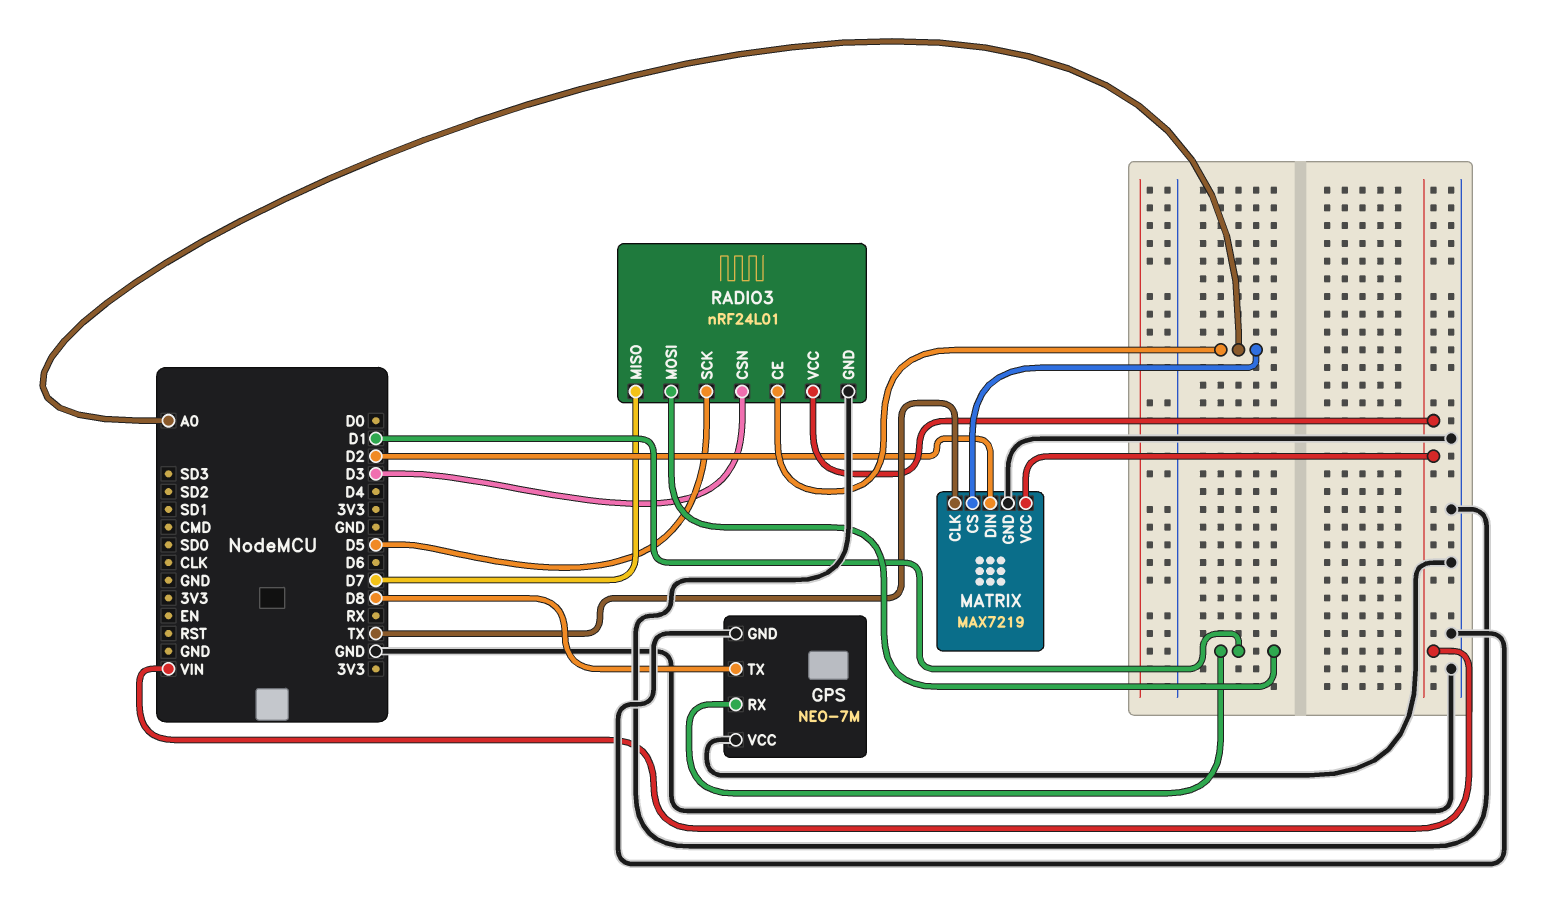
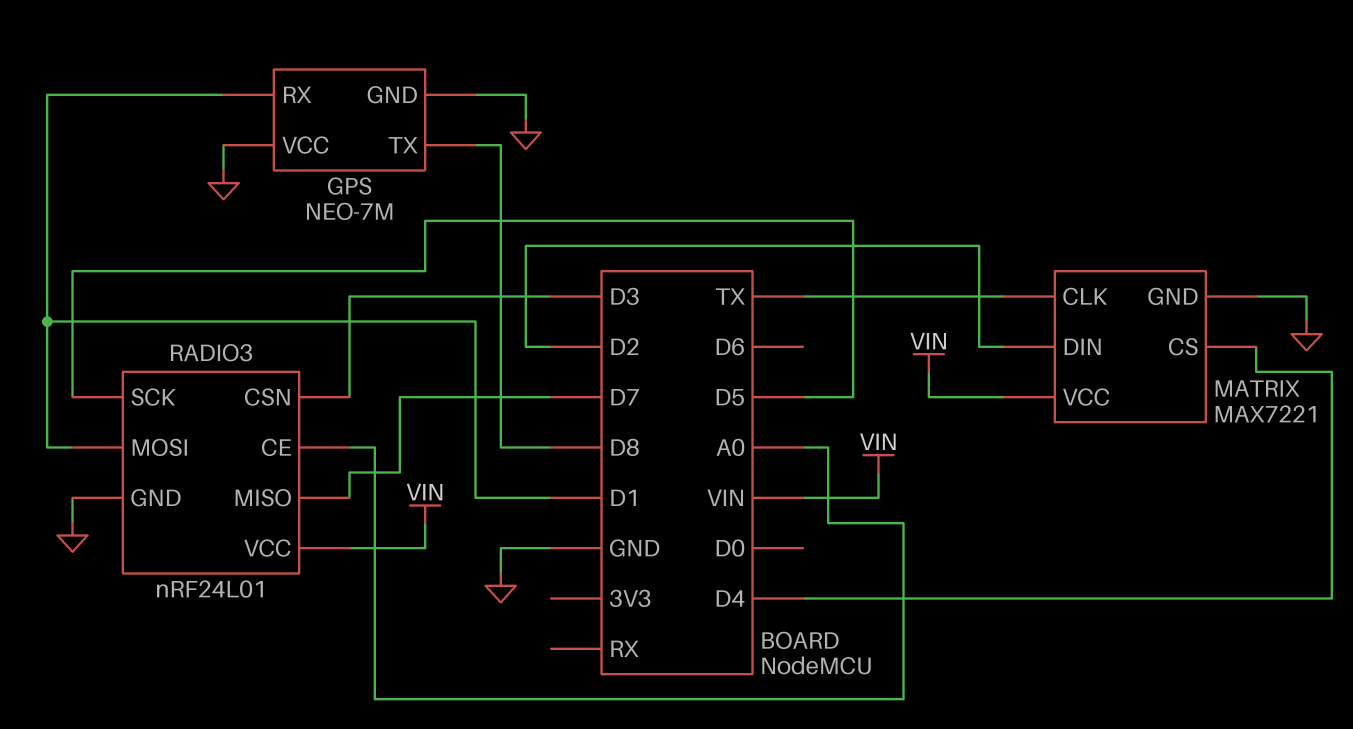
MATRIX: MAX7219 -> MAX7221
MATRIX pin CS: A0 -> D4

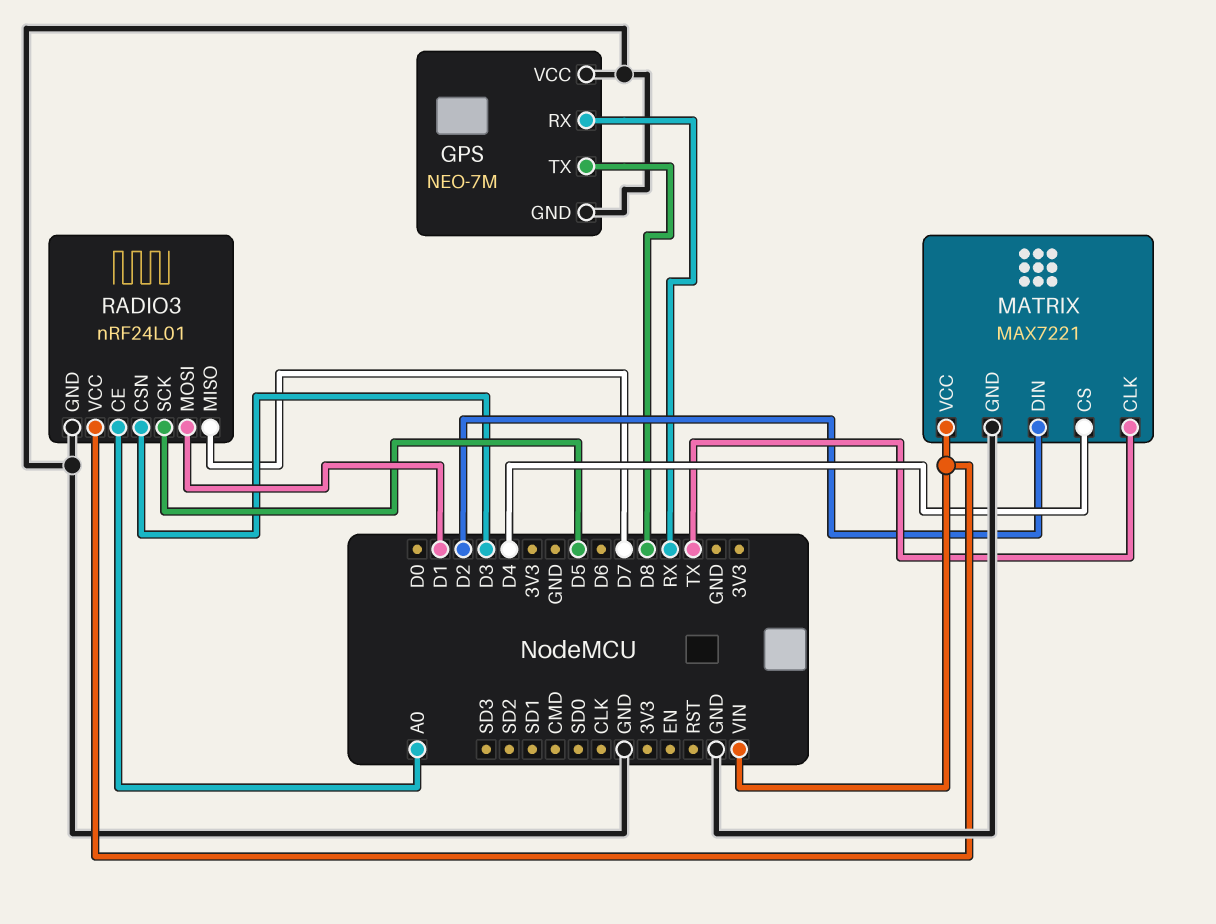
GPS pin RX: D1 -> RX

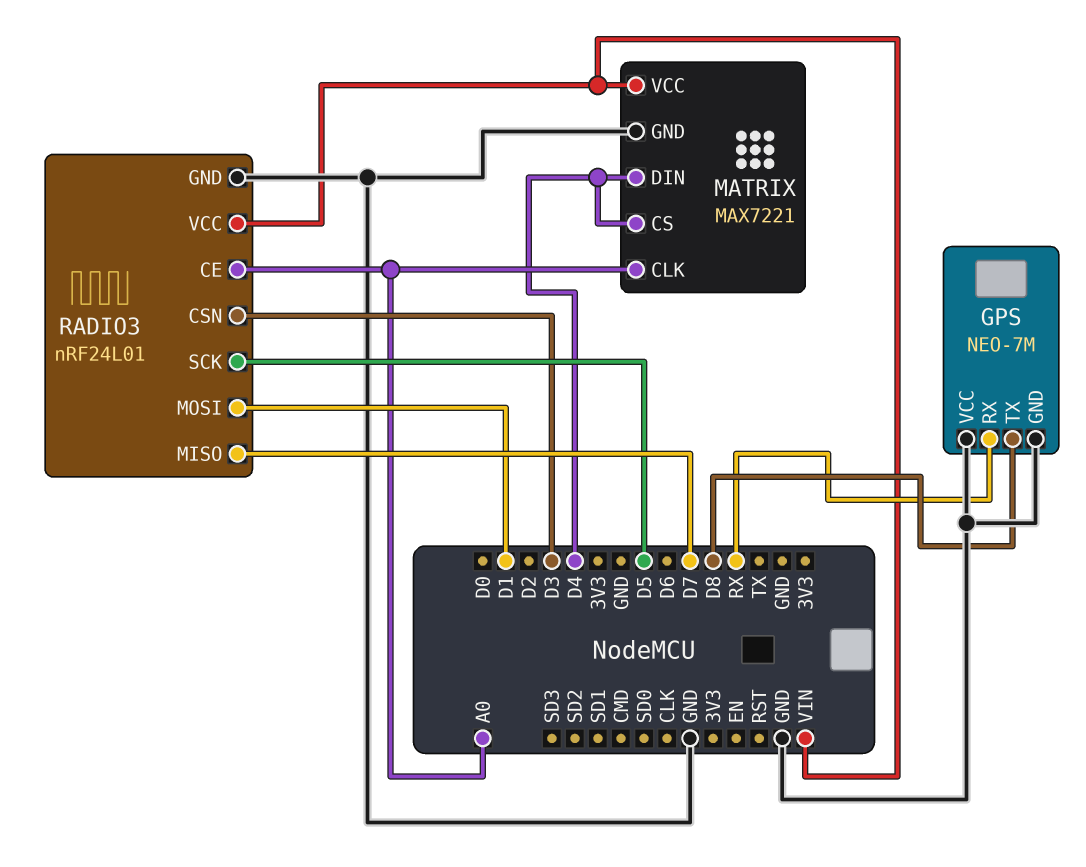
MATRIX pin CLK: TX -> A0
MATRIX pin DIN: D2 -> D4

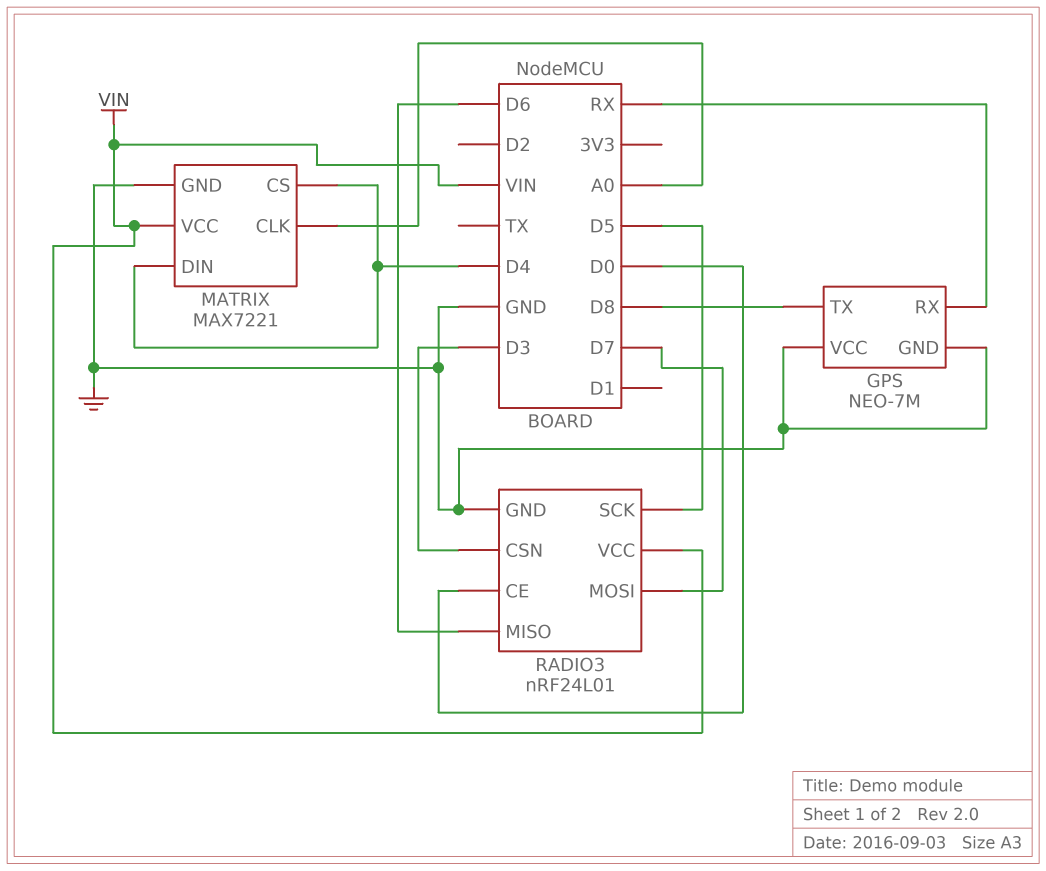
RADIO3 pin CE: A0 -> D0
RADIO3 pin MISO: D7 -> D6
RADIO3 pin MOSI: D1 -> D7

